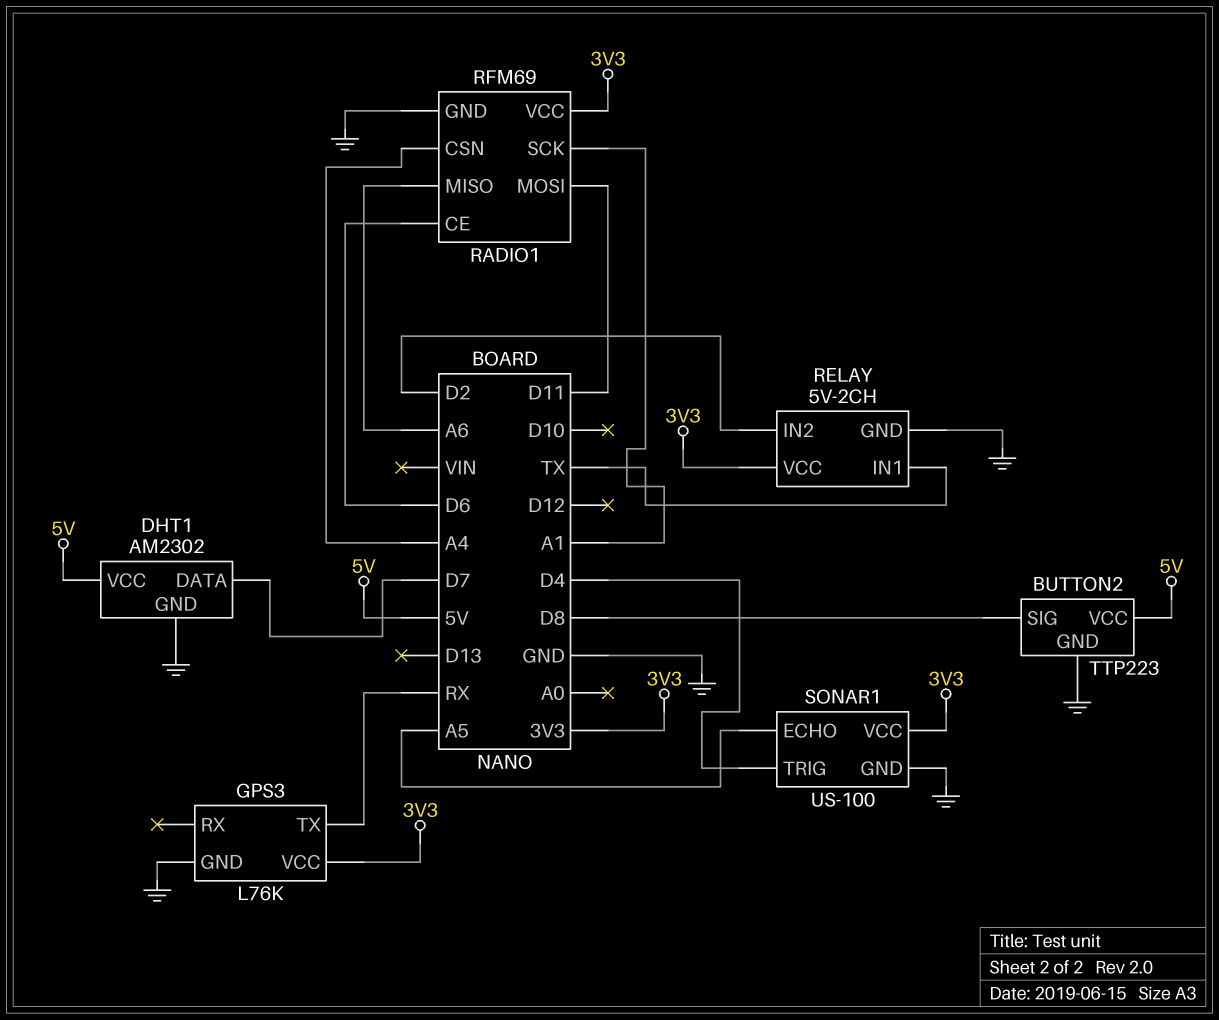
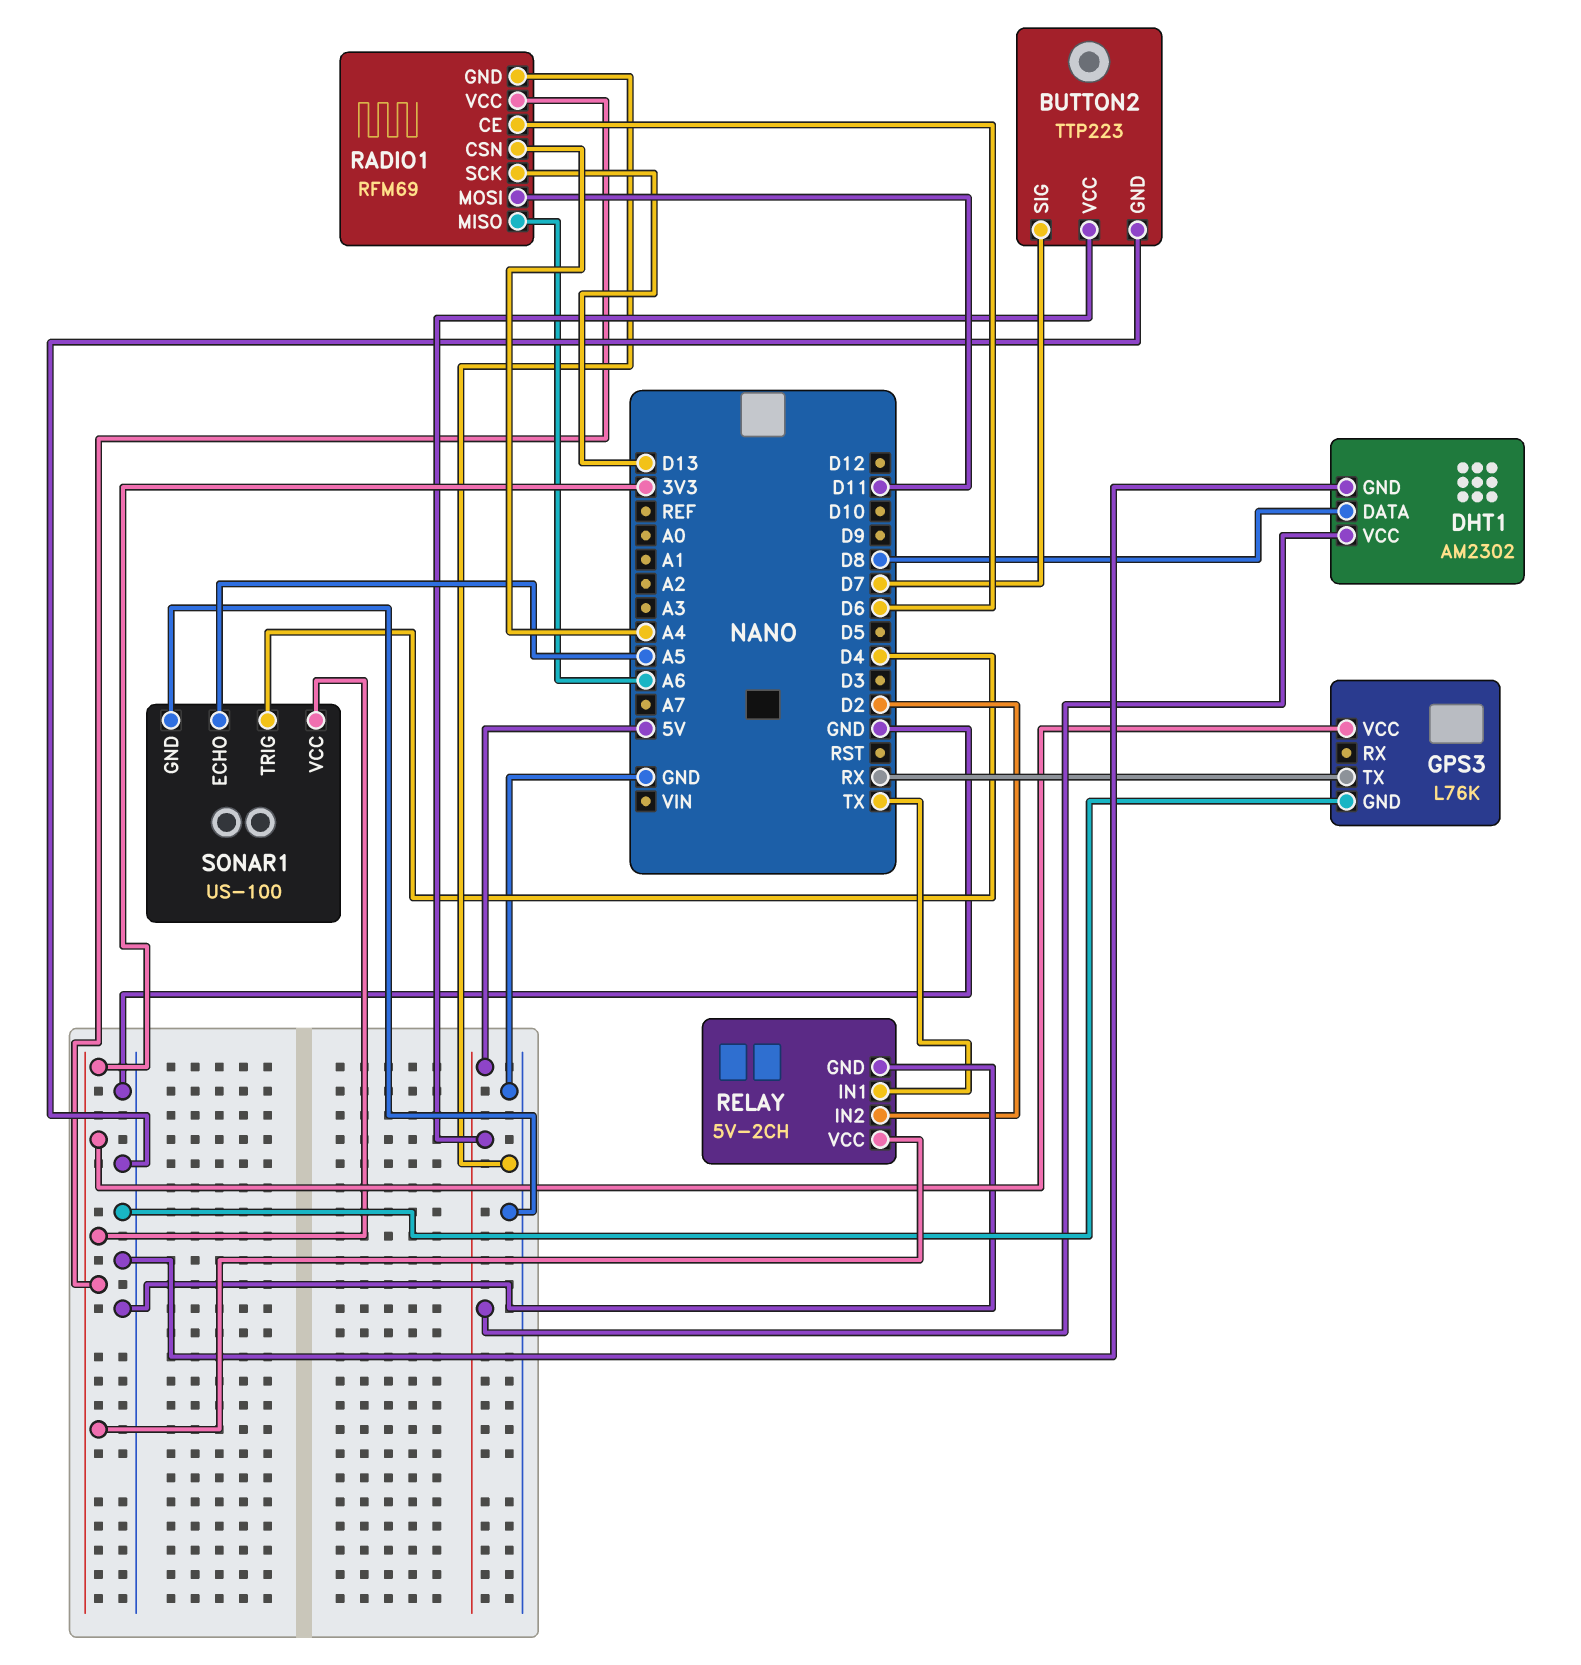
BUTTON2 pin SIG: D8 -> D7
DHT1 pin DATA: D7 -> D8
RADIO1 pin SCK: A1 -> D13

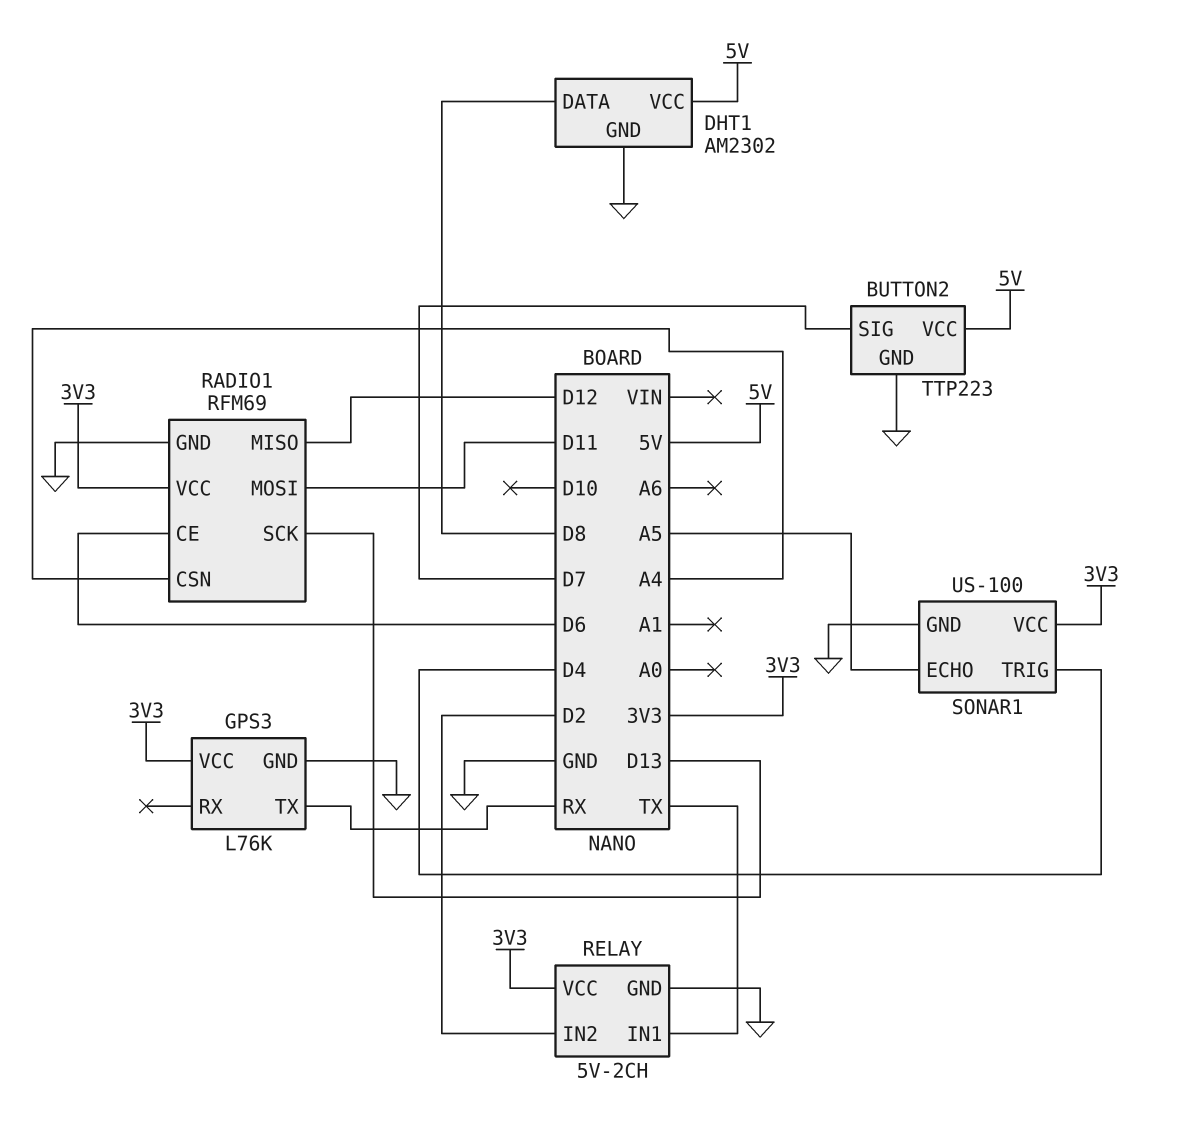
RADIO1 pin MISO: A6 -> D12

